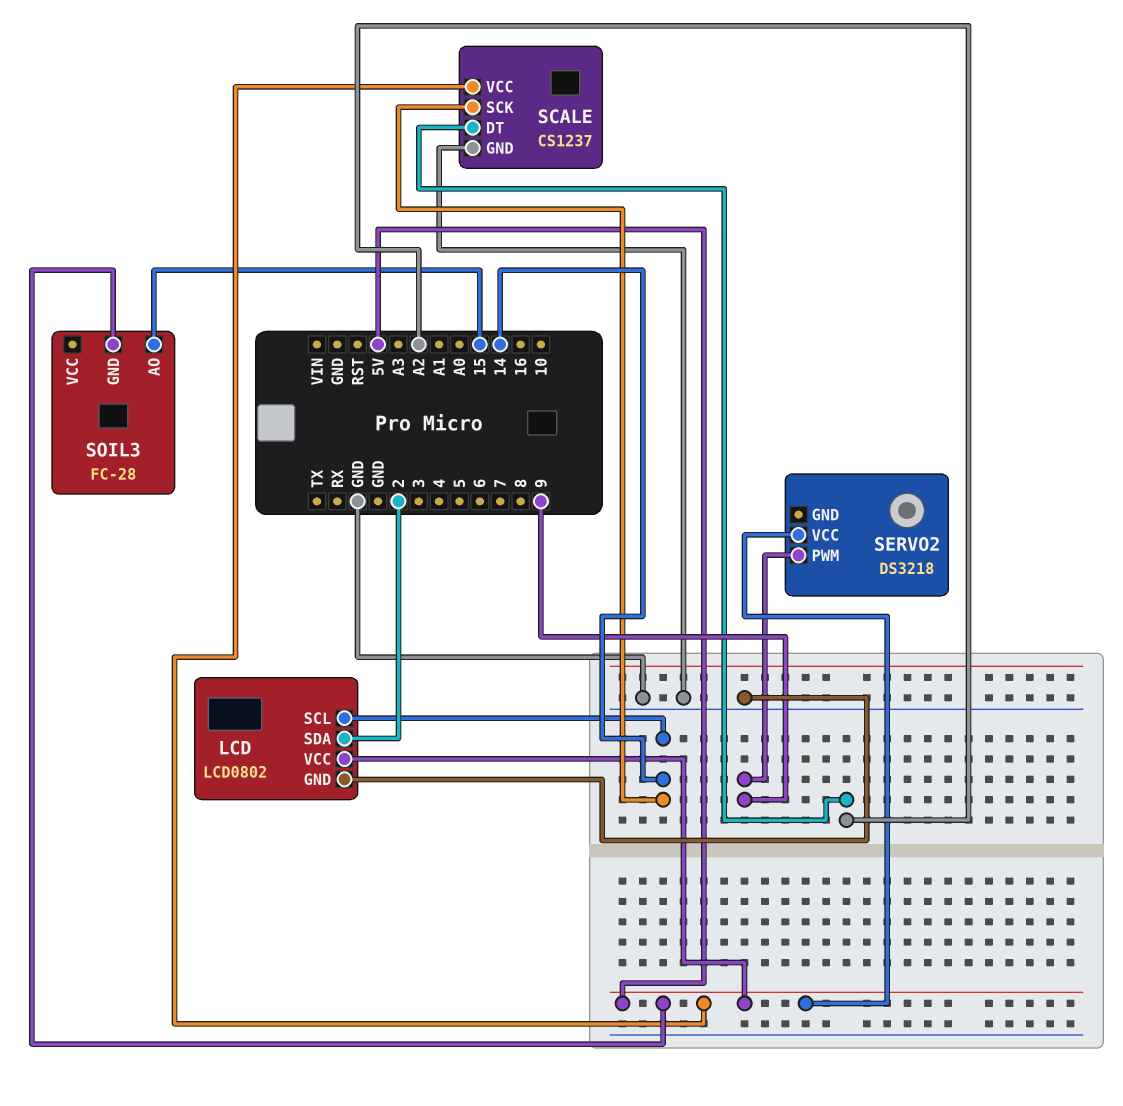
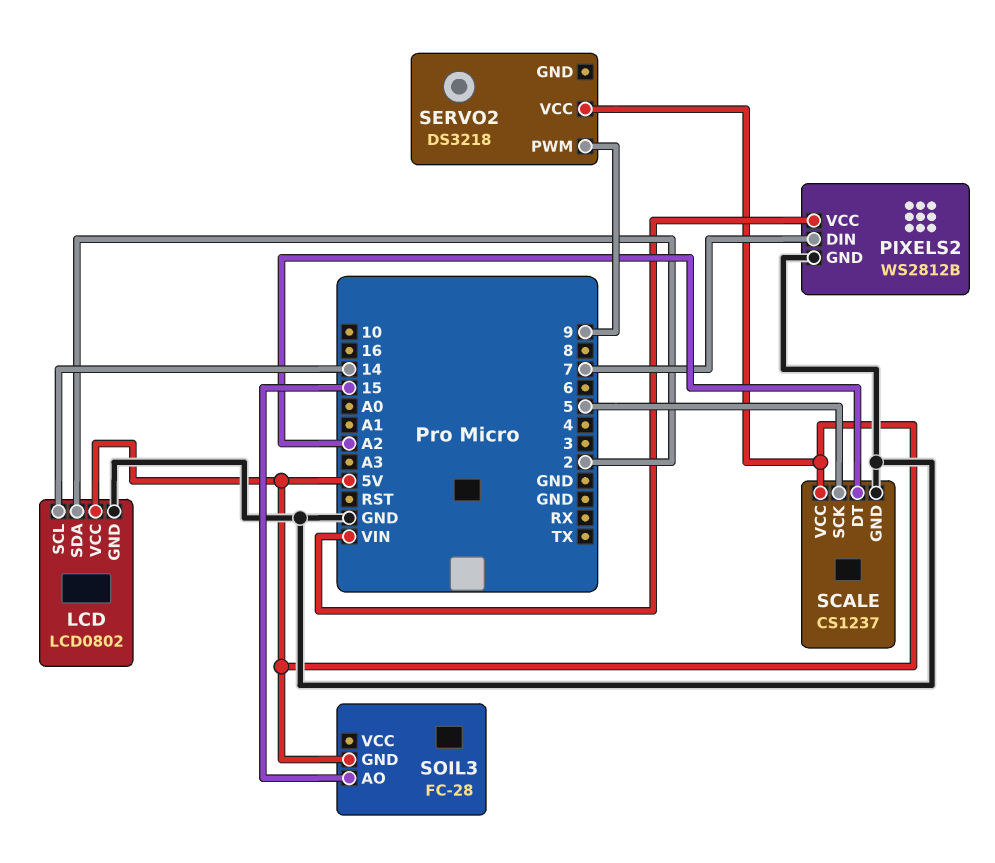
PIXELS2: none -> WS2812B
PIXELS2 pin DIN: none -> 7
PIXELS2 pin GND: none -> GND
PIXELS2 pin VCC: none -> VIN
SCALE pin SCK: 14 -> 5

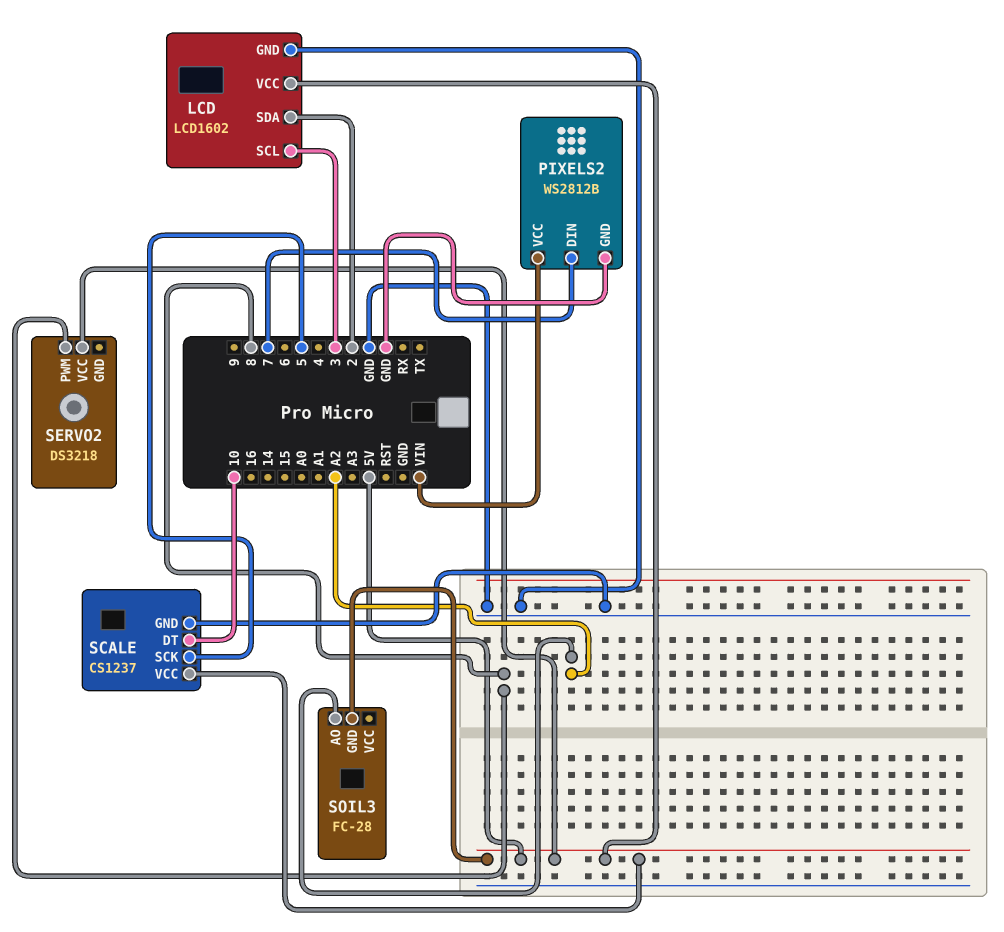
LCD: LCD0802 -> LCD1602
LCD pin SCL: 14 -> 3
SCALE pin DT: A2 -> 10
SERVO2 pin PWM: 9 -> 8
SOIL3 pin AO: 15 -> A2

